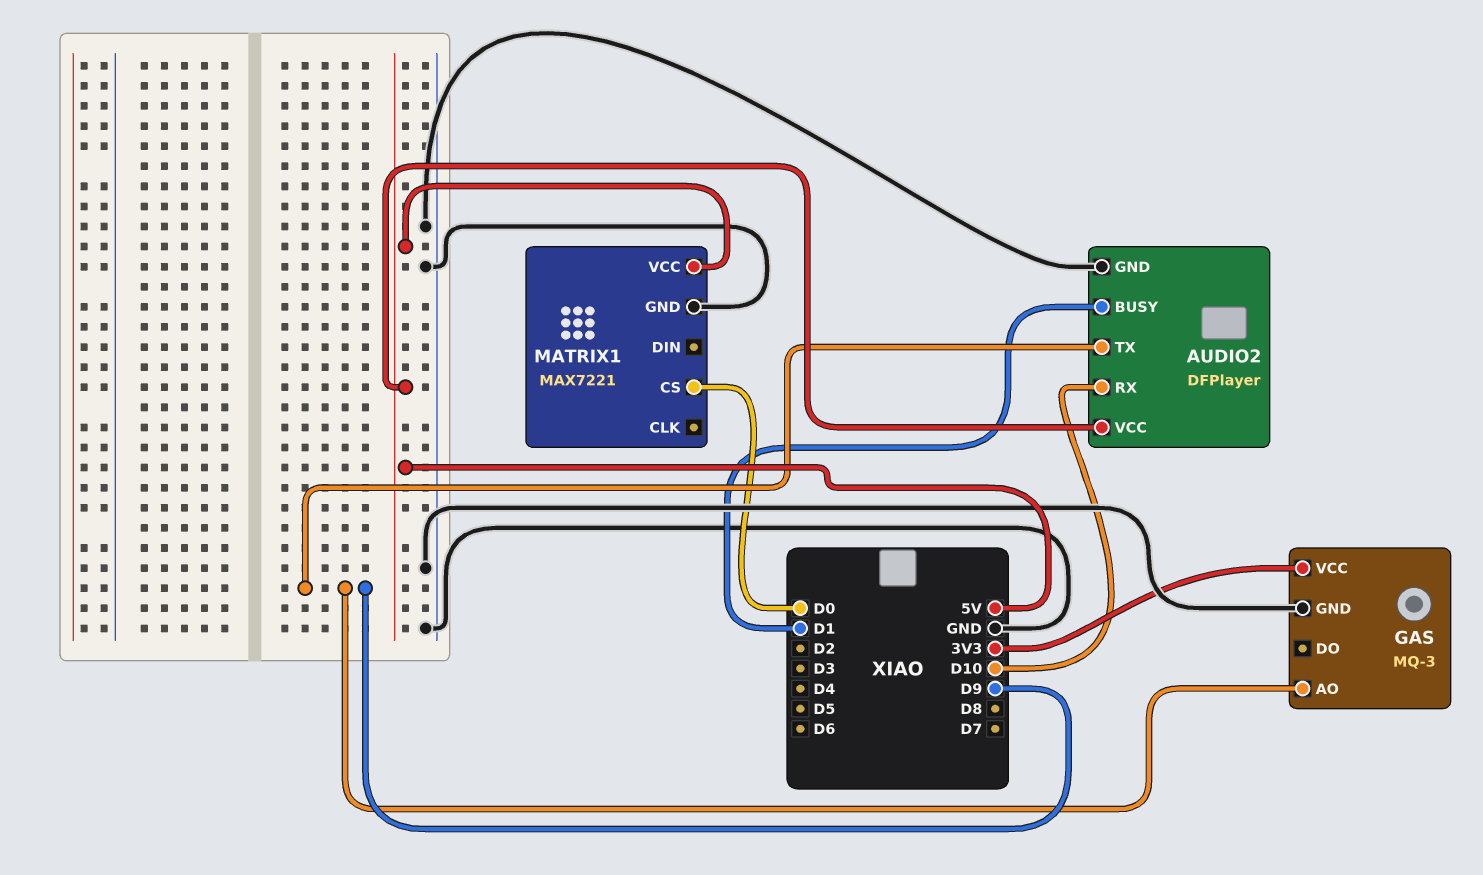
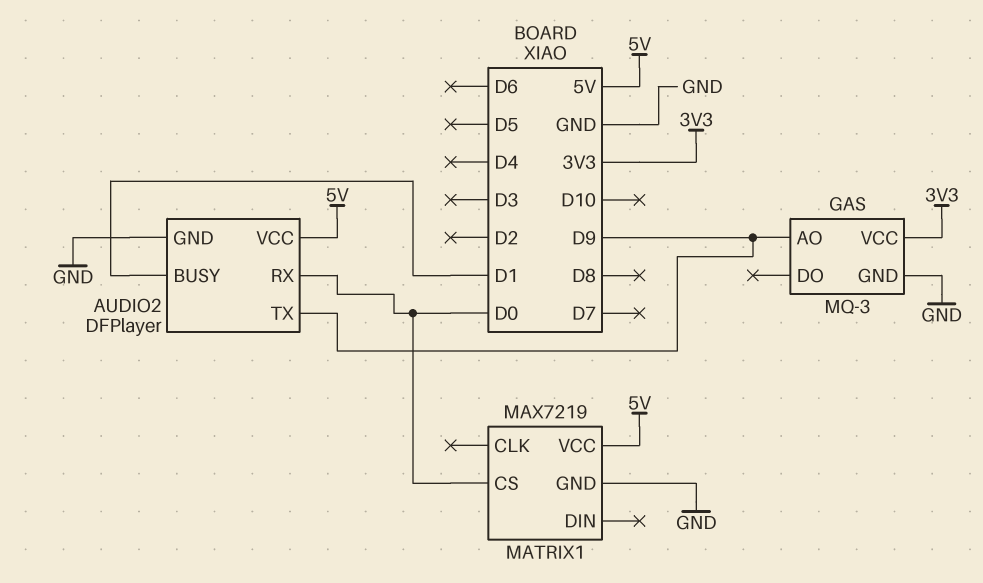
AUDIO2 pin RX: D10 -> D0
MATRIX1: MAX7221 -> MAX7219

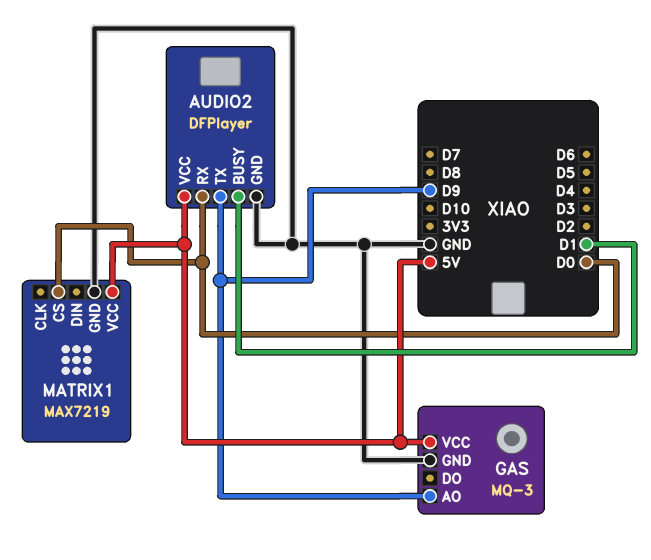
GAS pin VCC: 3V3 -> 5V

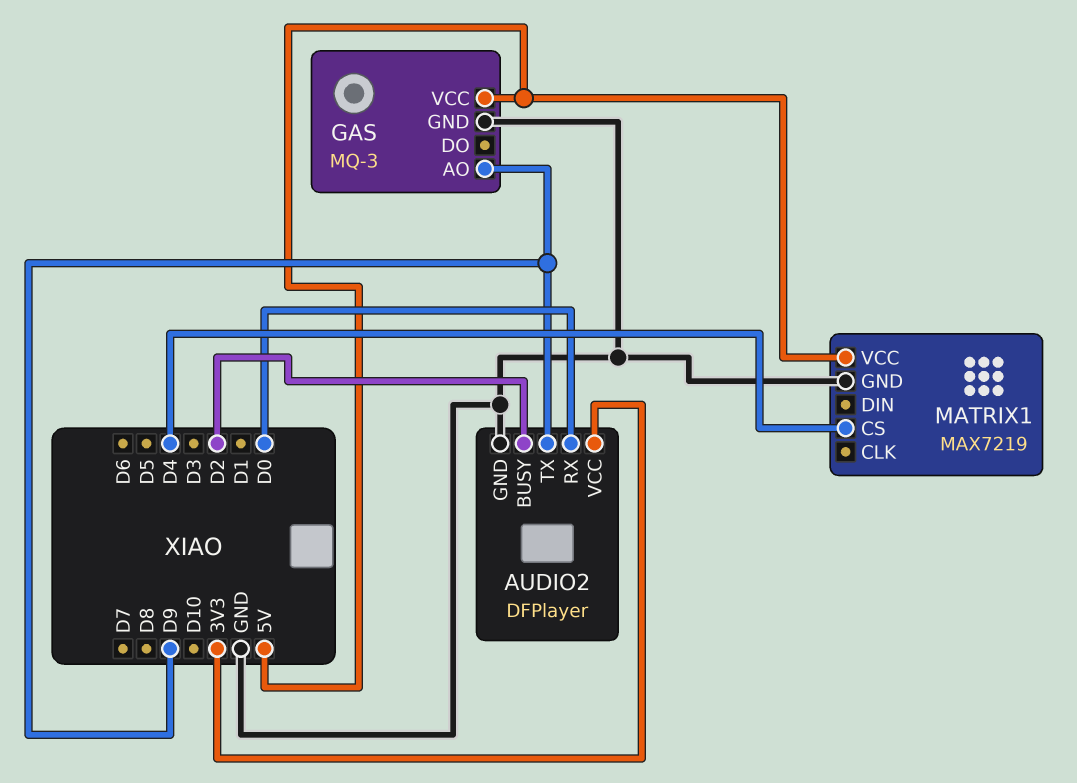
AUDIO2 pin BUSY: D1 -> D2
AUDIO2 pin VCC: 5V -> 3V3
MATRIX1 pin CS: D0 -> D4

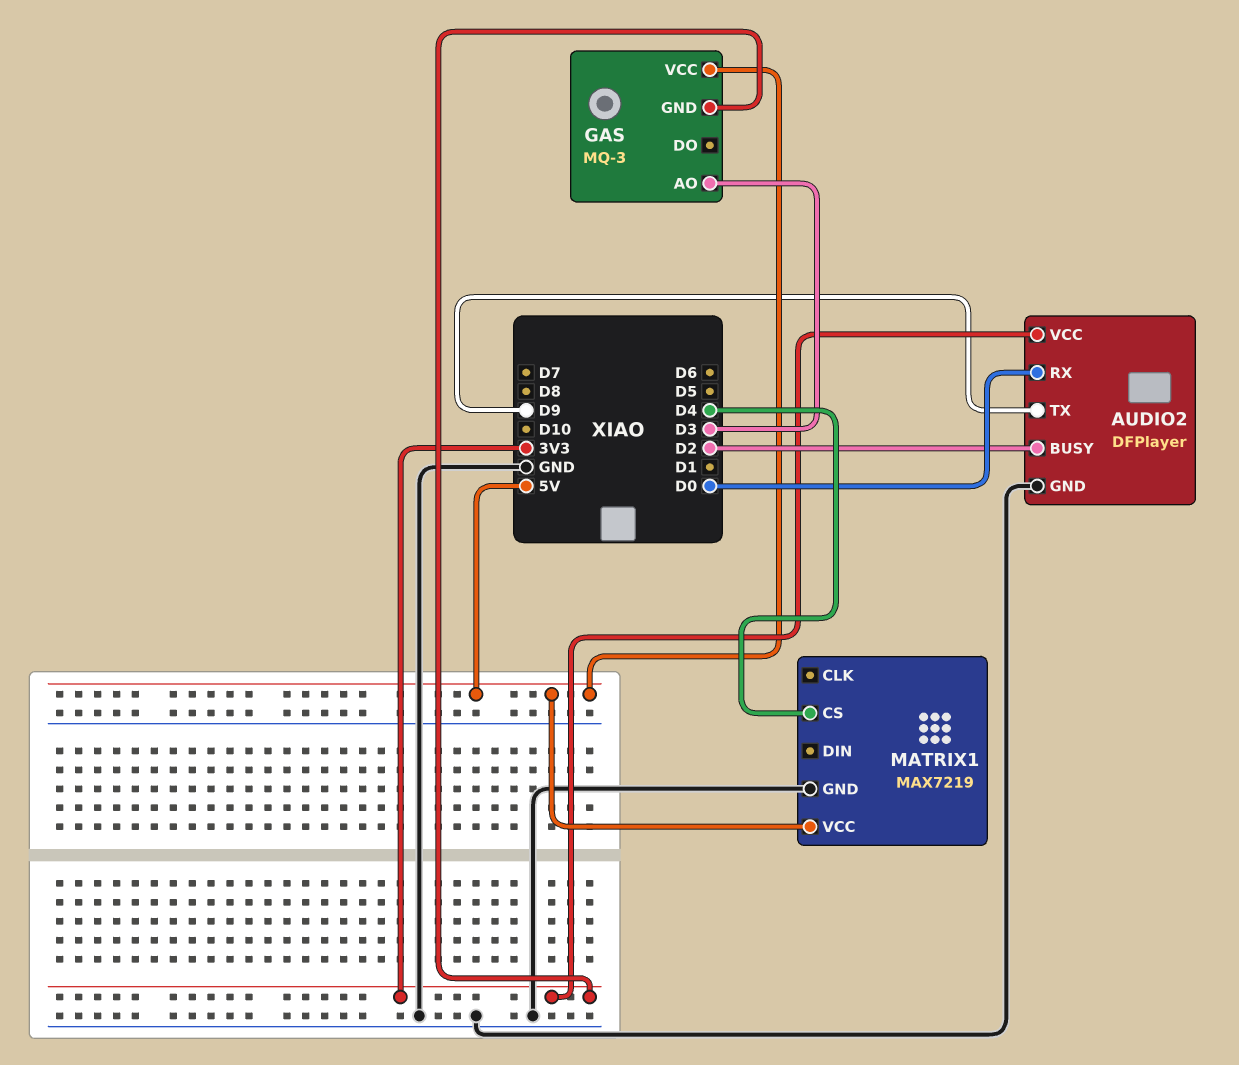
GAS pin AO: D9 -> D3
GAS pin GND: GND -> 3V3

